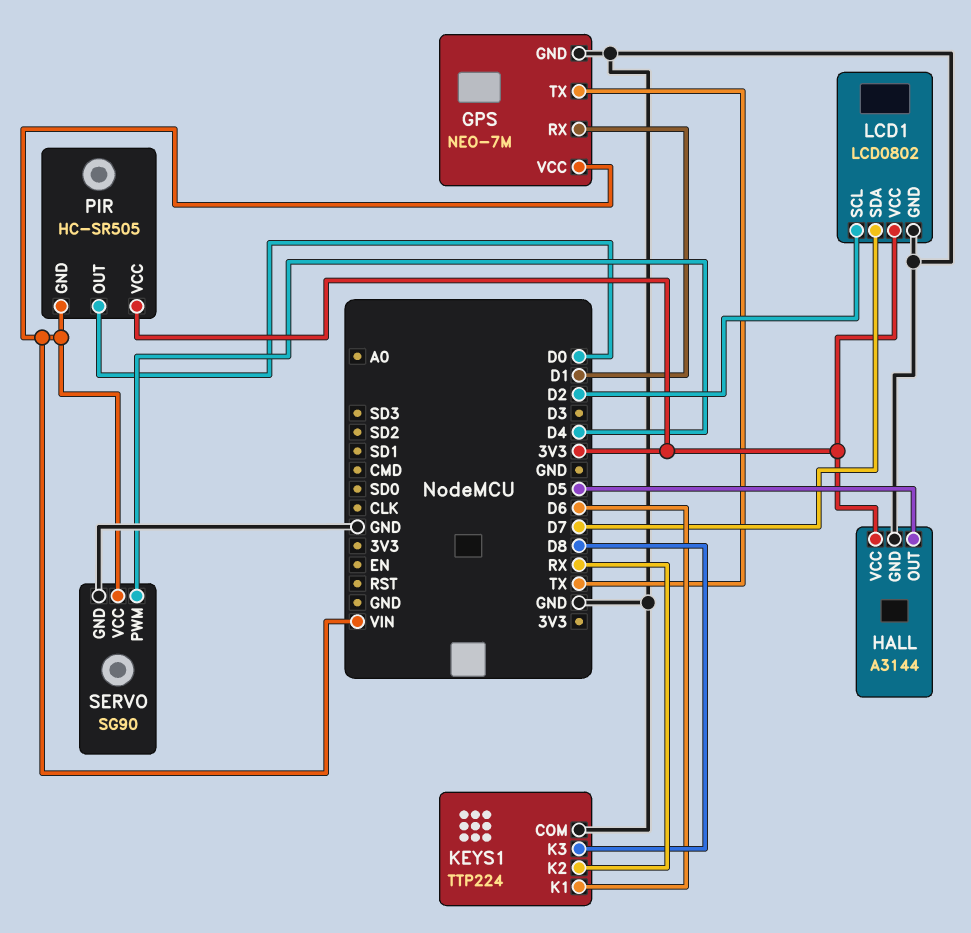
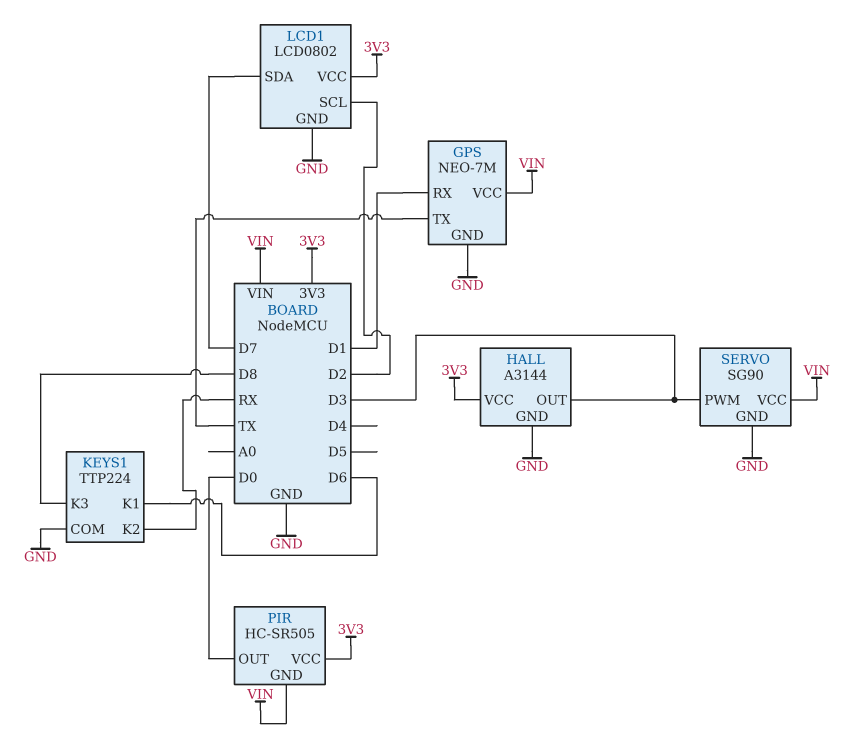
HALL pin OUT: D5 -> D3
SERVO pin PWM: D4 -> D3

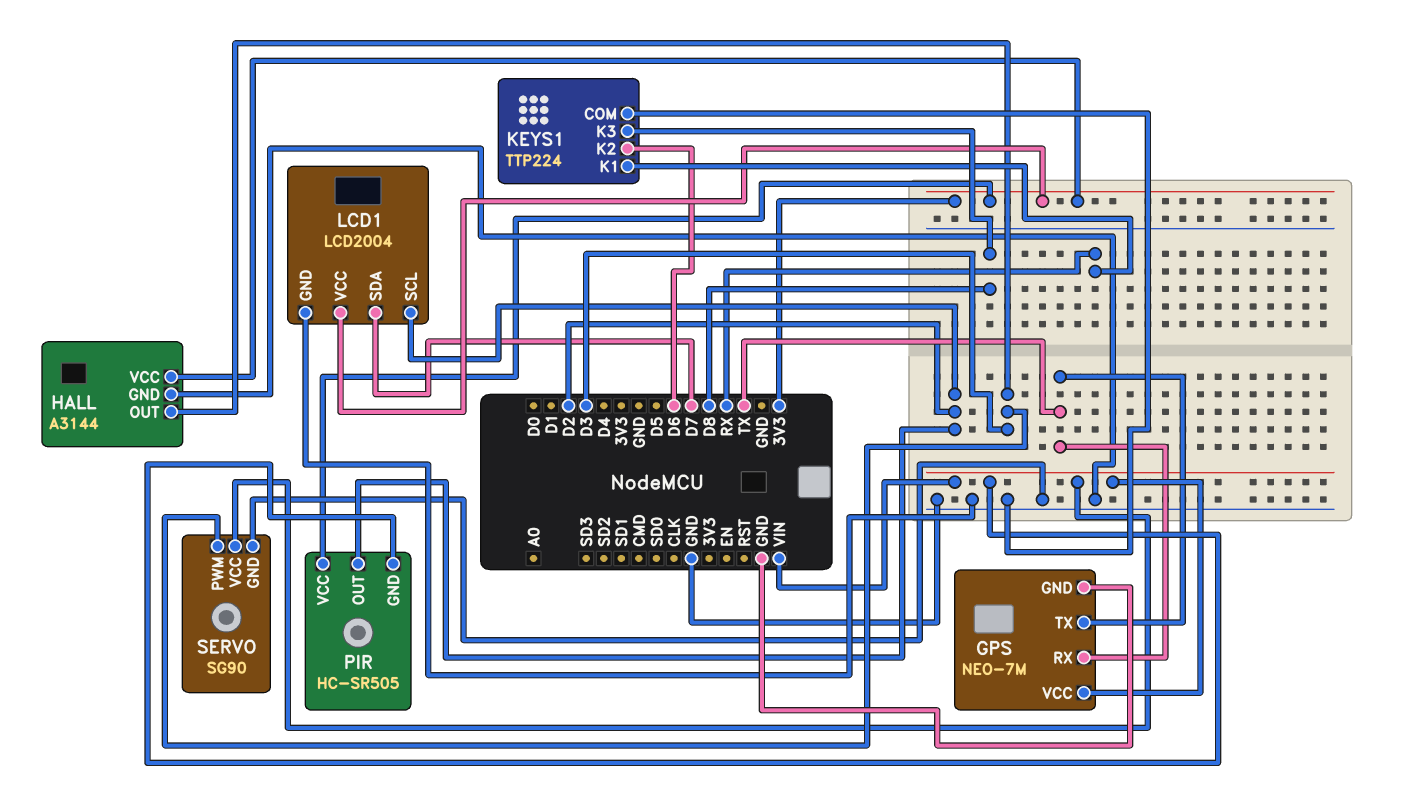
GPS pin RX: D1 -> TX
KEYS1 pin K1: D6 -> RX
KEYS1 pin K2: RX -> D6
LCD1: LCD0802 -> LCD2004
PIR pin OUT: D0 -> D2

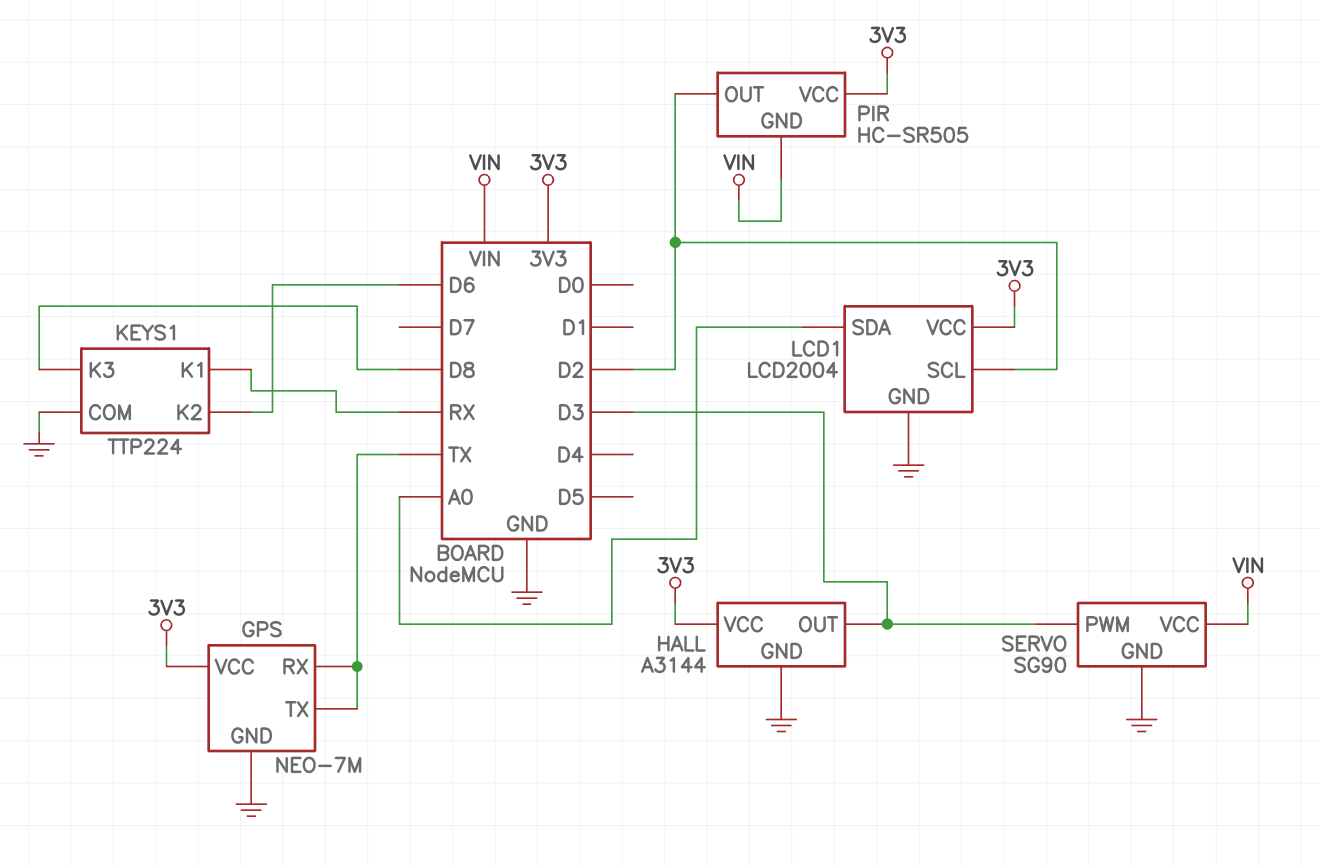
GPS pin VCC: VIN -> 3V3
LCD1 pin SDA: D7 -> A0

